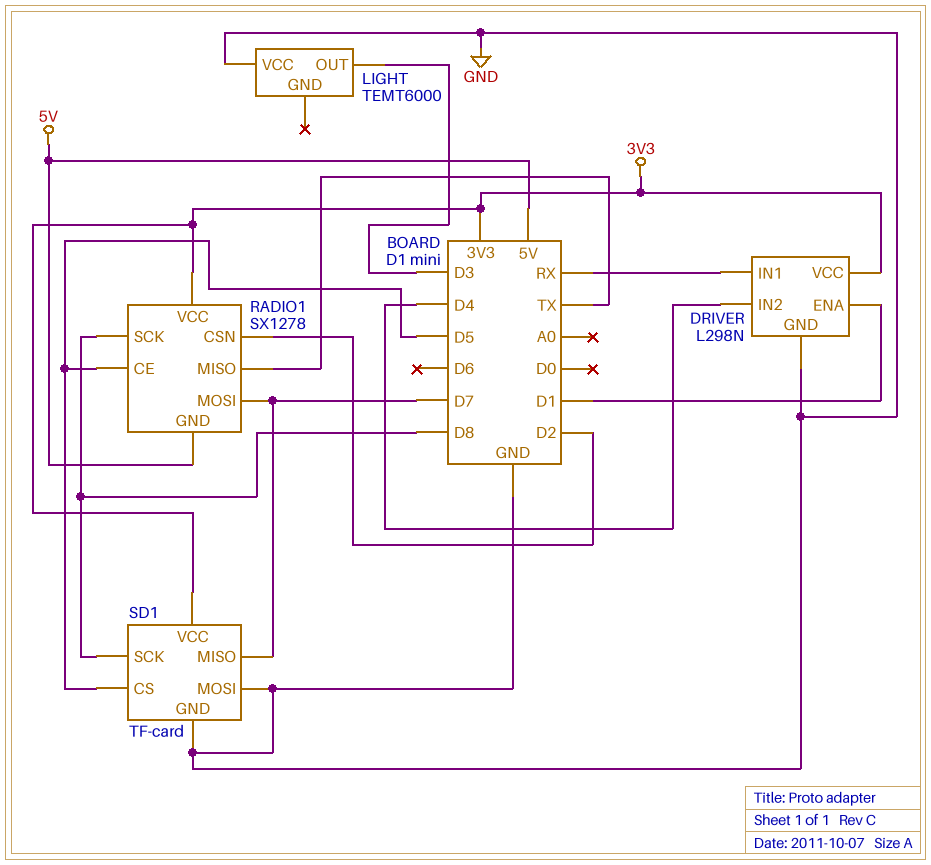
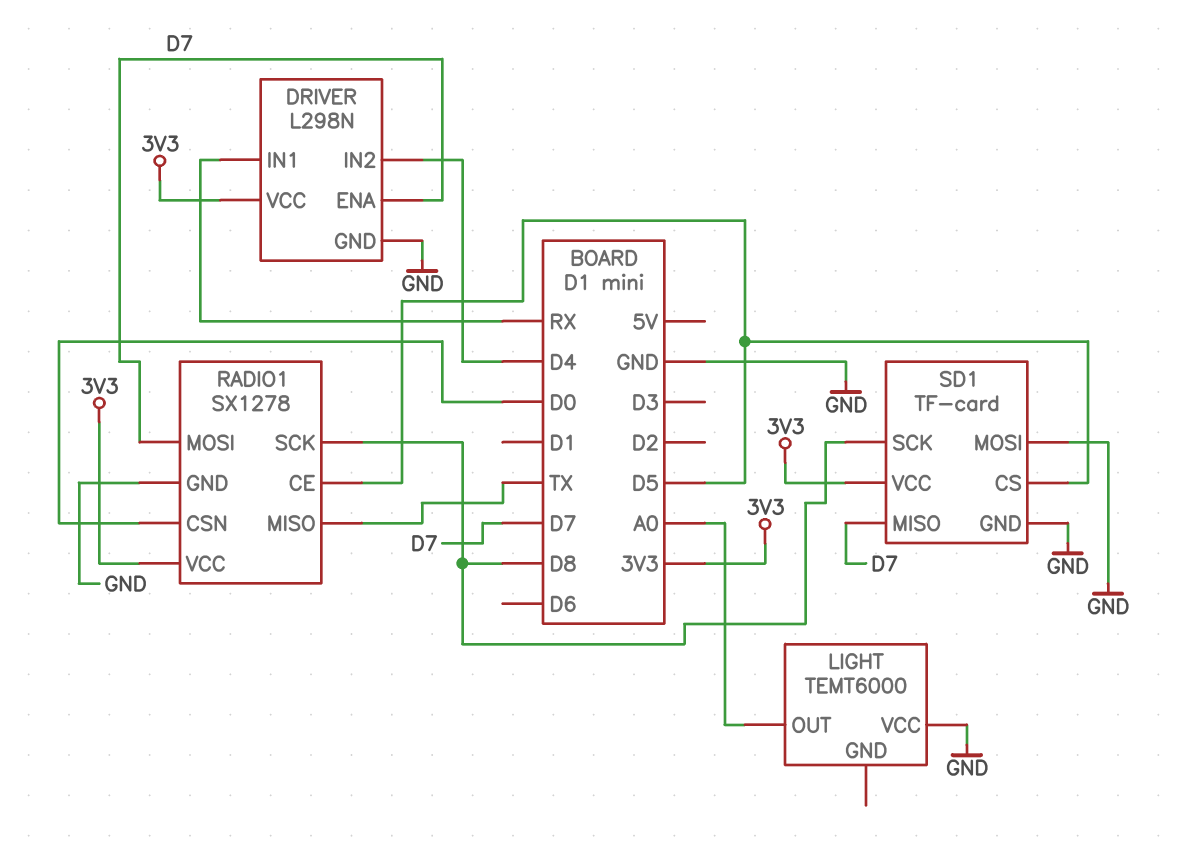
DRIVER pin ENA: D1 -> D7
LIGHT pin OUT: D3 -> A0
RADIO1 pin CSN: D2 -> D0
RADIO1 pin GND: 5V -> GND

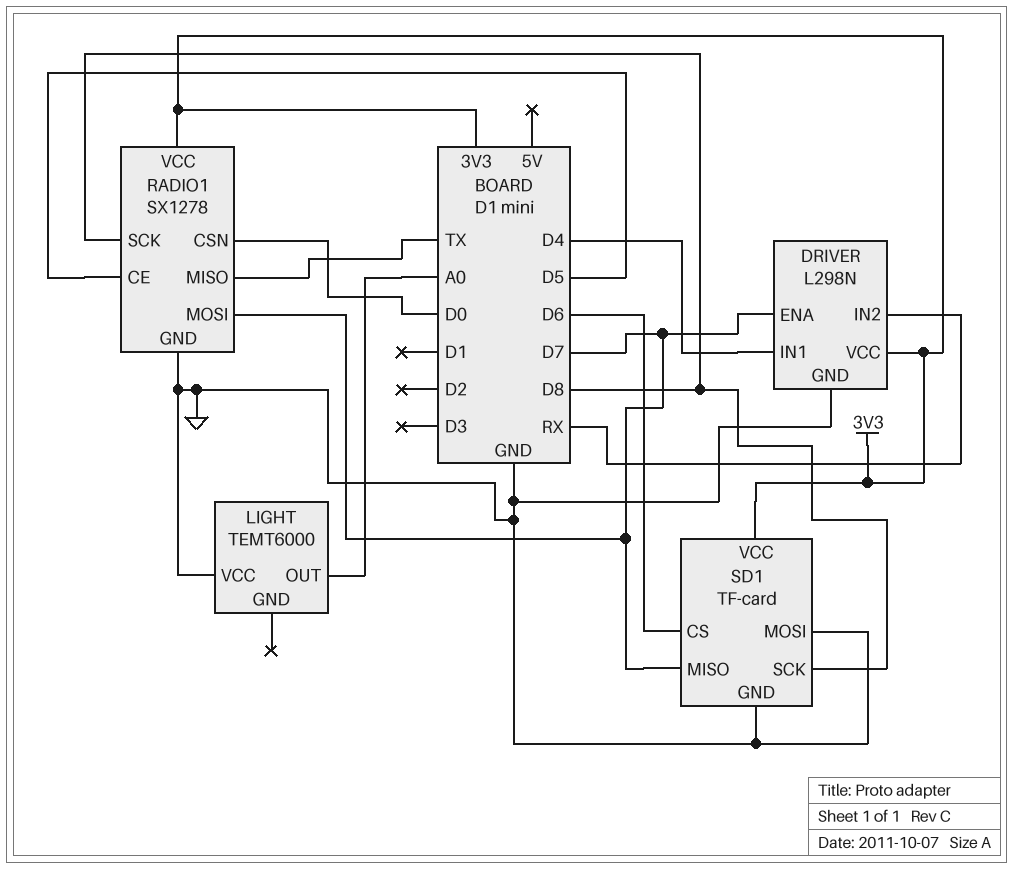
DRIVER pin IN1: RX -> D4
DRIVER pin IN2: D4 -> RX
SD1 pin CS: D5 -> D6

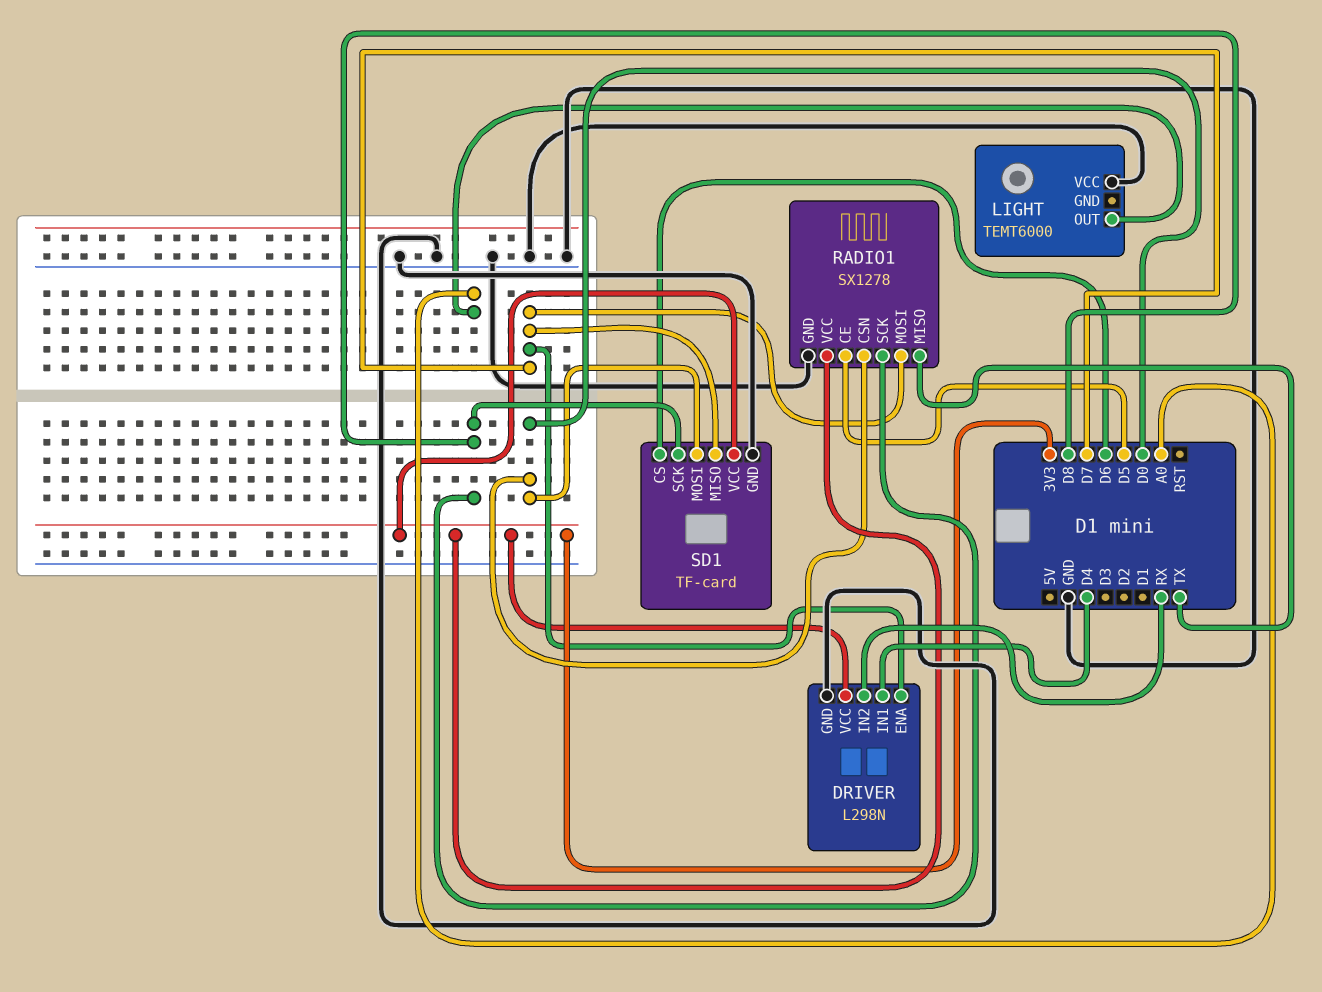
SD1 pin MOSI: GND -> D0

